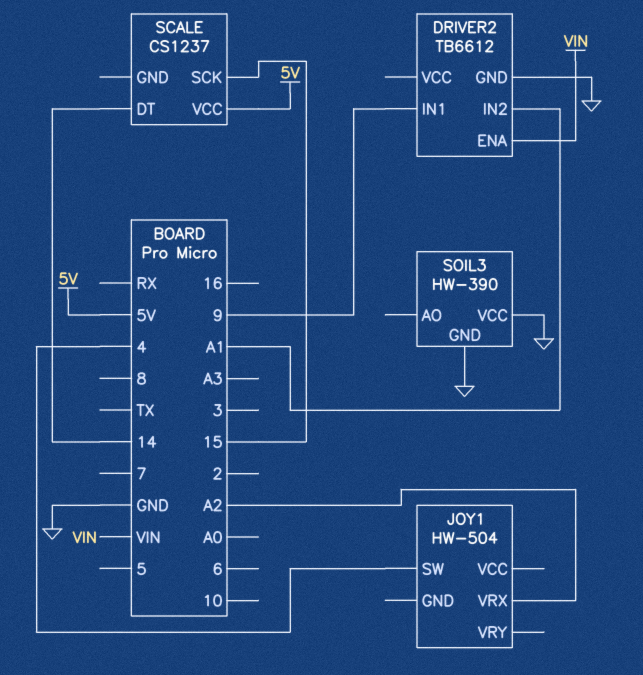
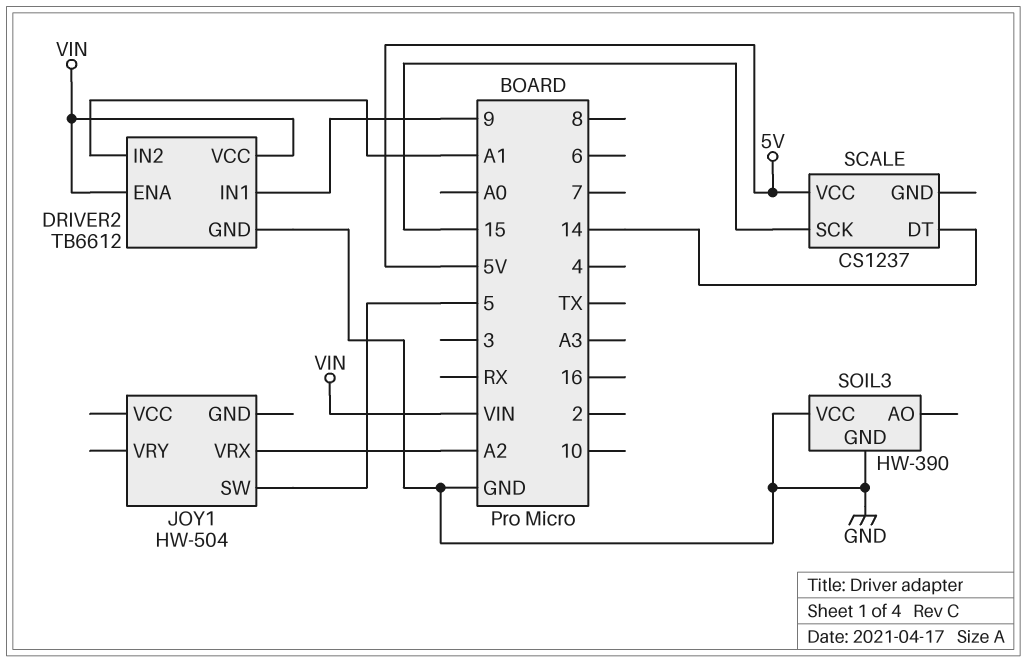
DRIVER2 pin VCC: none -> VIN
JOY1 pin SW: 4 -> 5

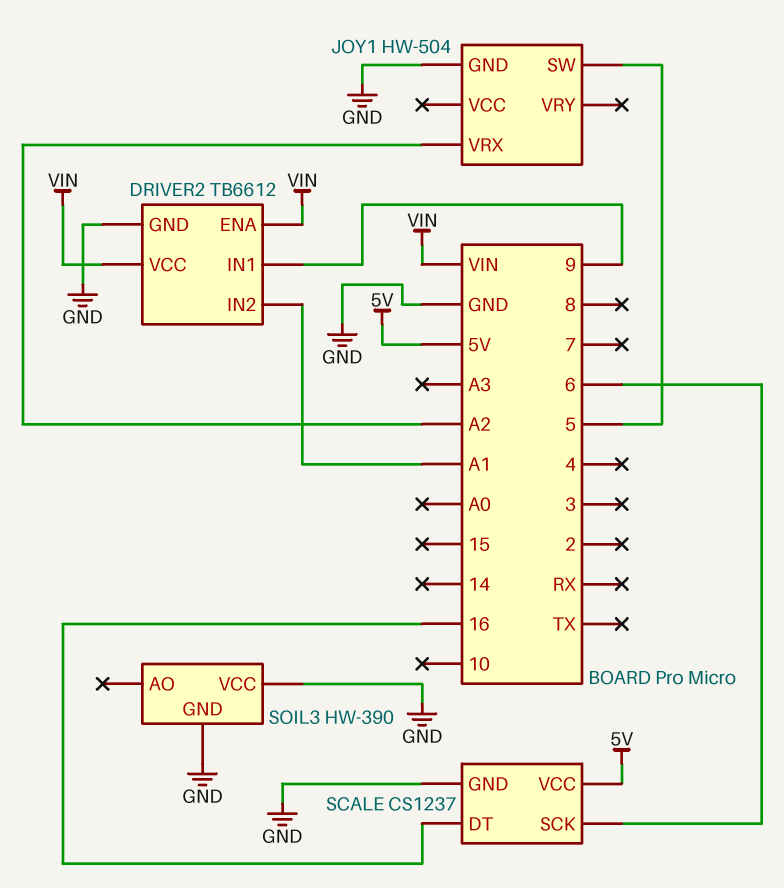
JOY1 pin GND: none -> GND
SCALE pin DT: 14 -> 16
SCALE pin GND: none -> GND
SCALE pin SCK: 15 -> 6

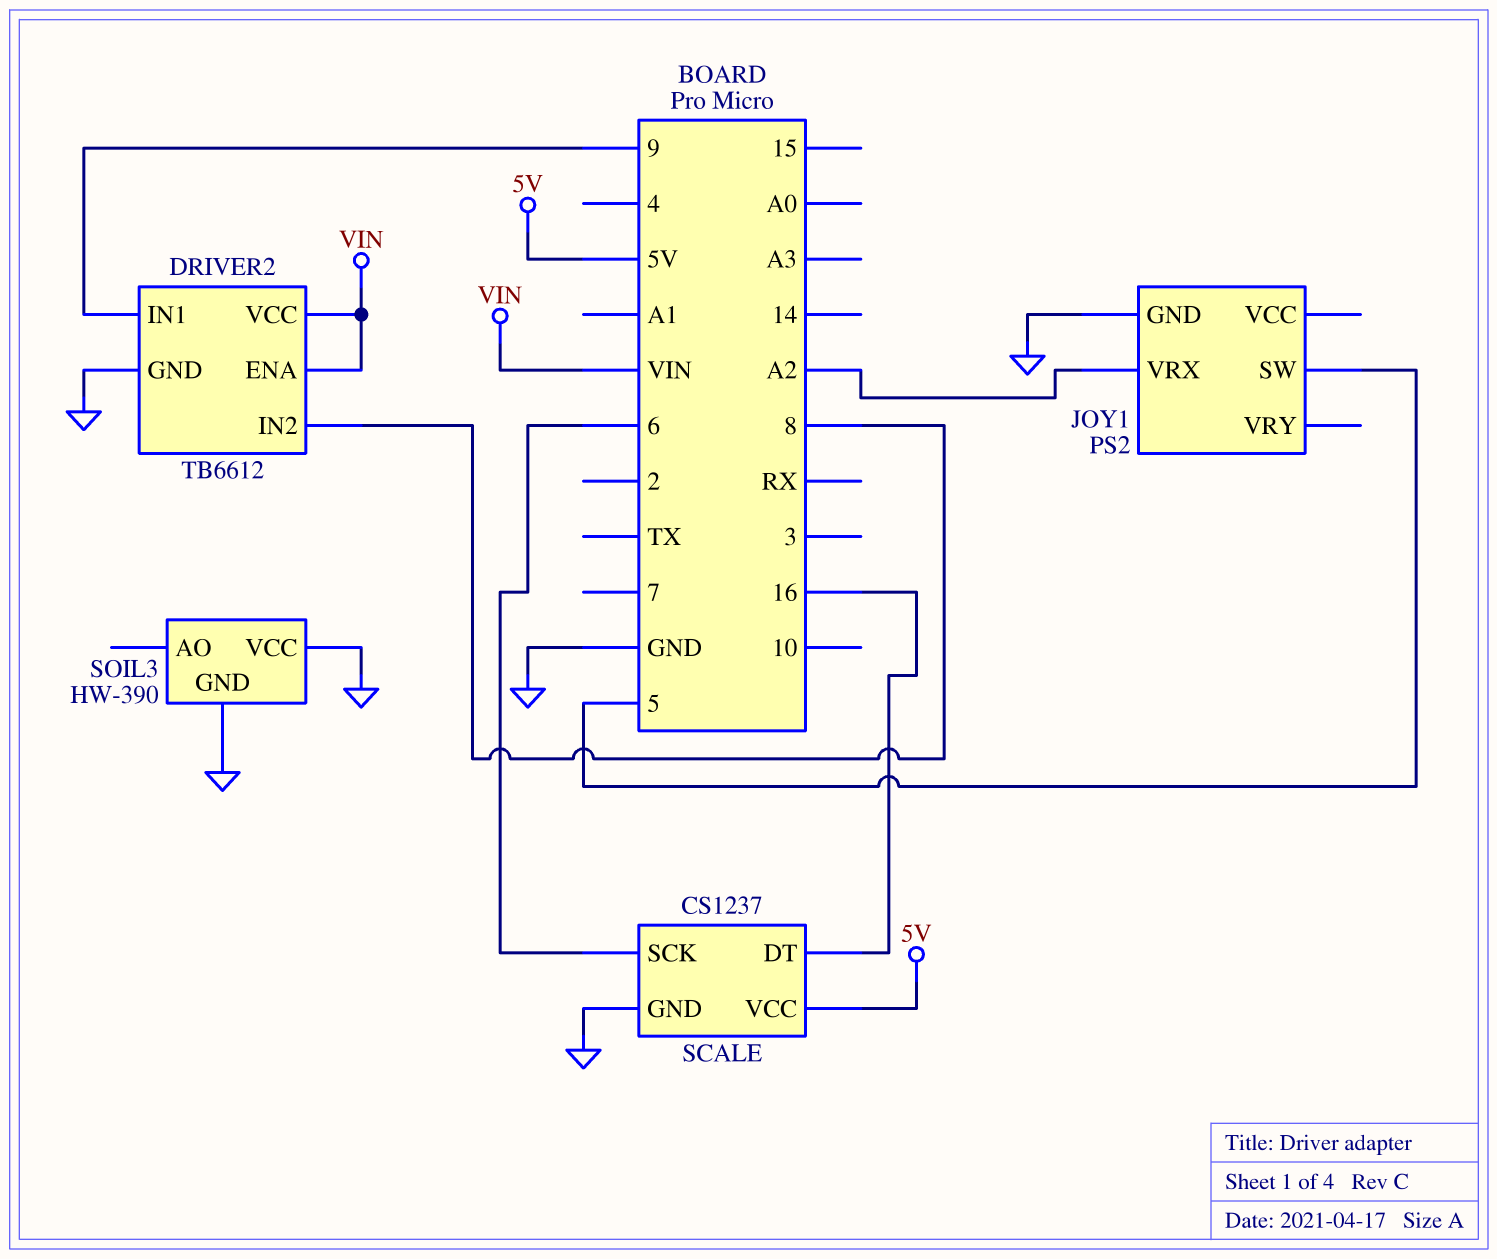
DRIVER2 pin IN2: A1 -> 8
JOY1: HW-504 -> PS2

